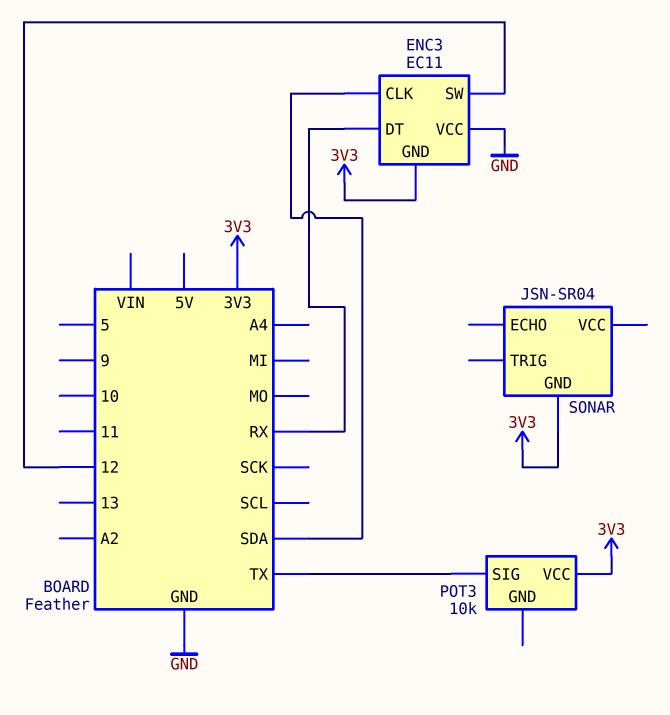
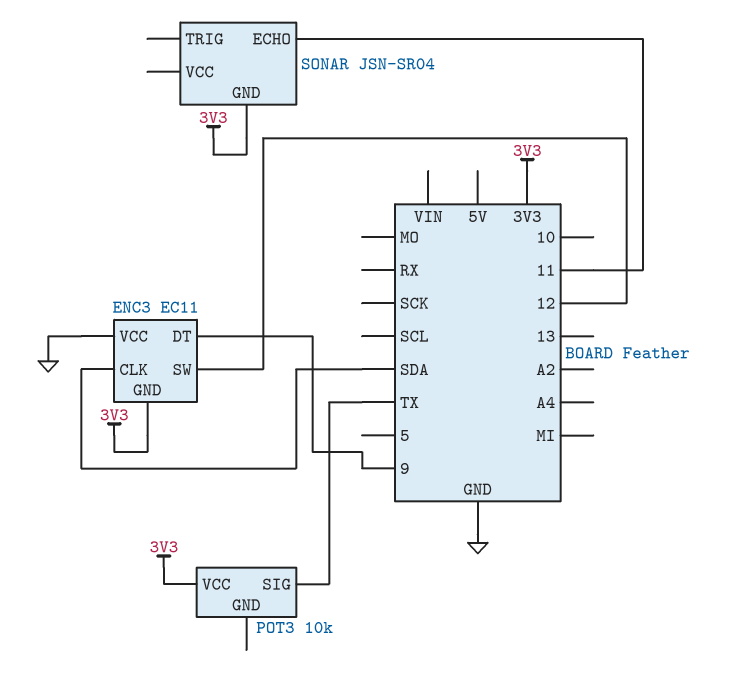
ENC3 pin DT: RX -> 9
SONAR pin ECHO: none -> 11

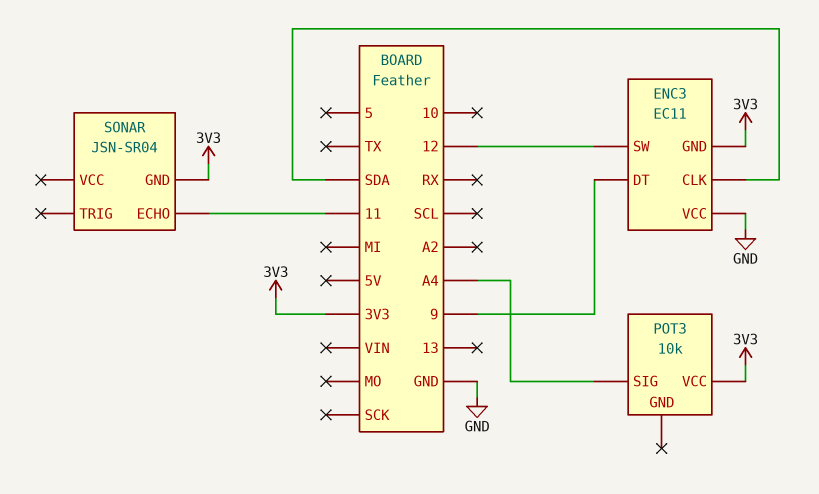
POT3 pin SIG: TX -> A4

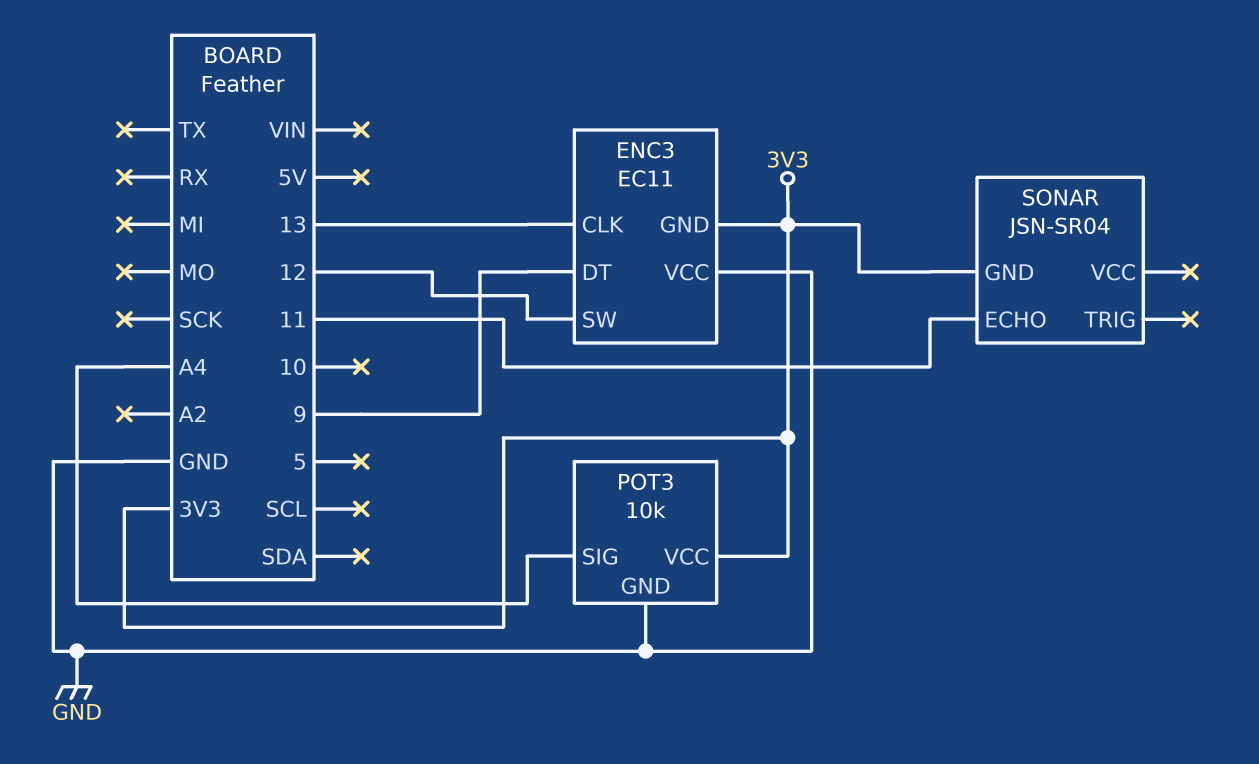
ENC3 pin CLK: SDA -> 13
POT3 pin GND: none -> GND

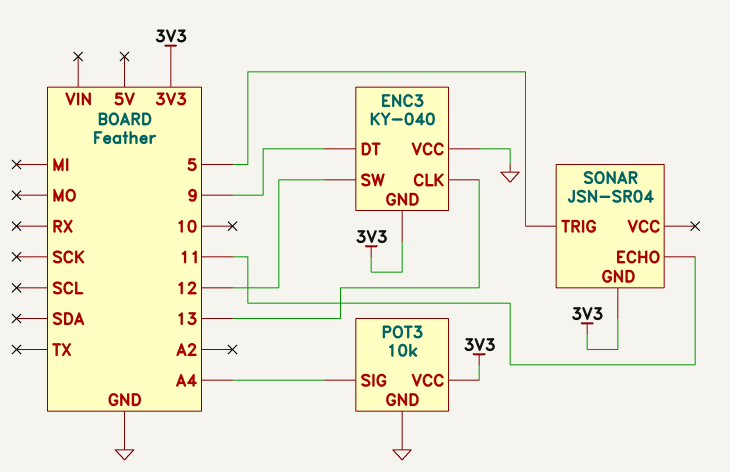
ENC3: EC11 -> KY-040
SONAR pin TRIG: none -> 5

